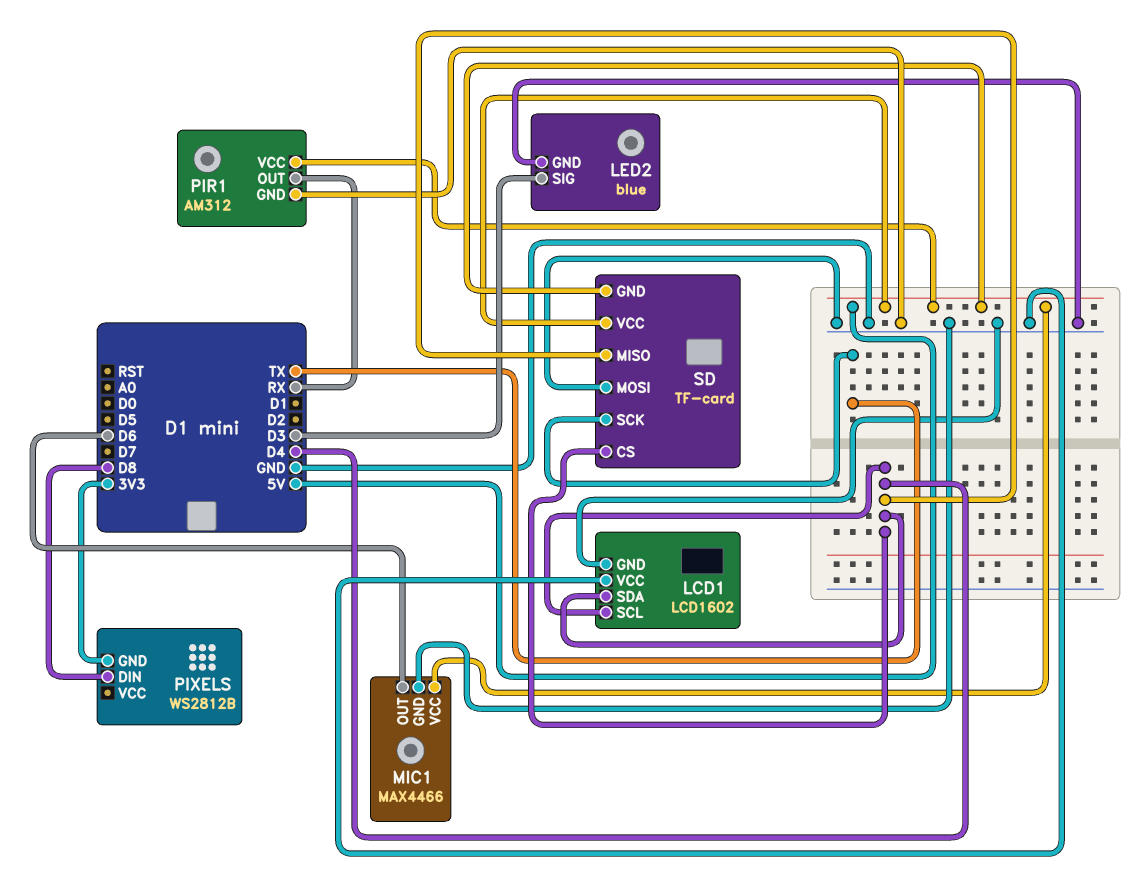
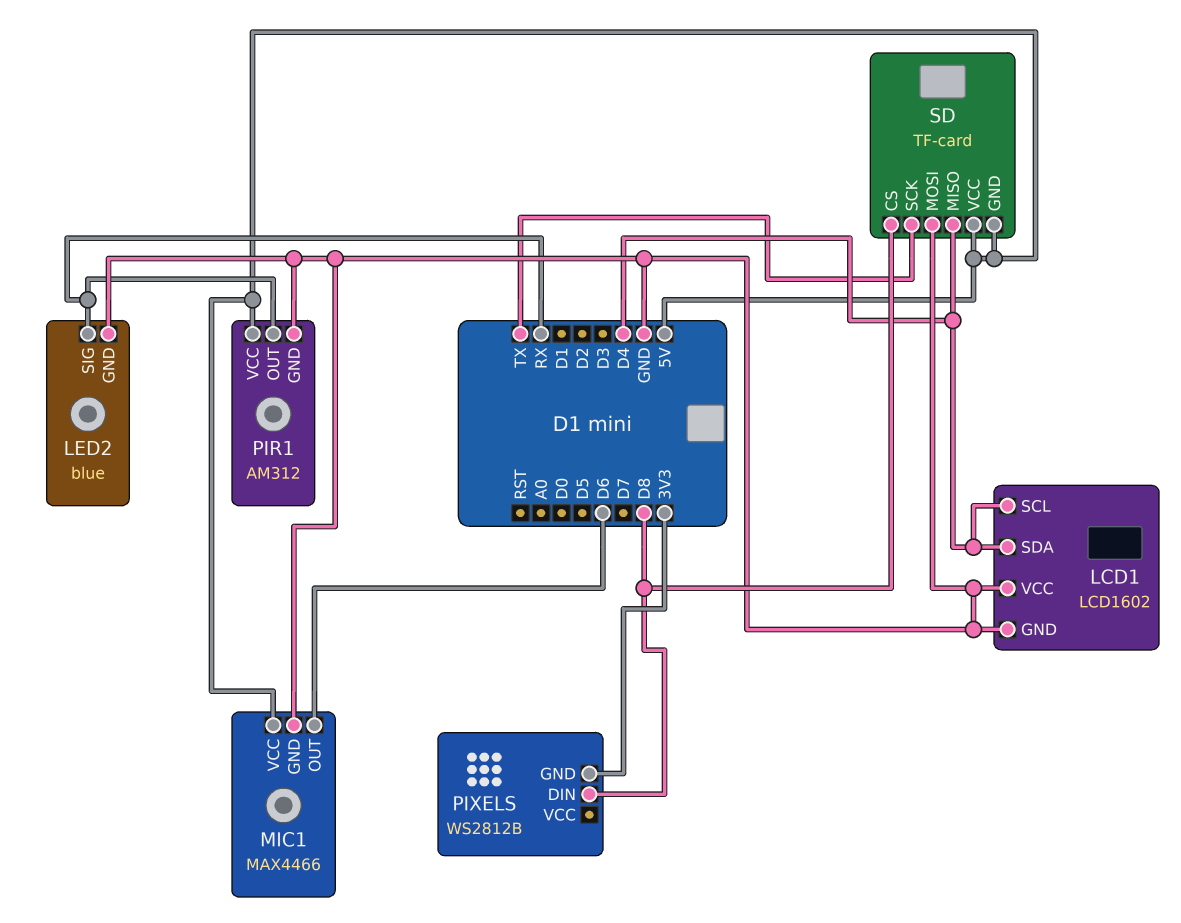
LED2 pin SIG: D3 -> RX
SD pin CS: D4 -> D8

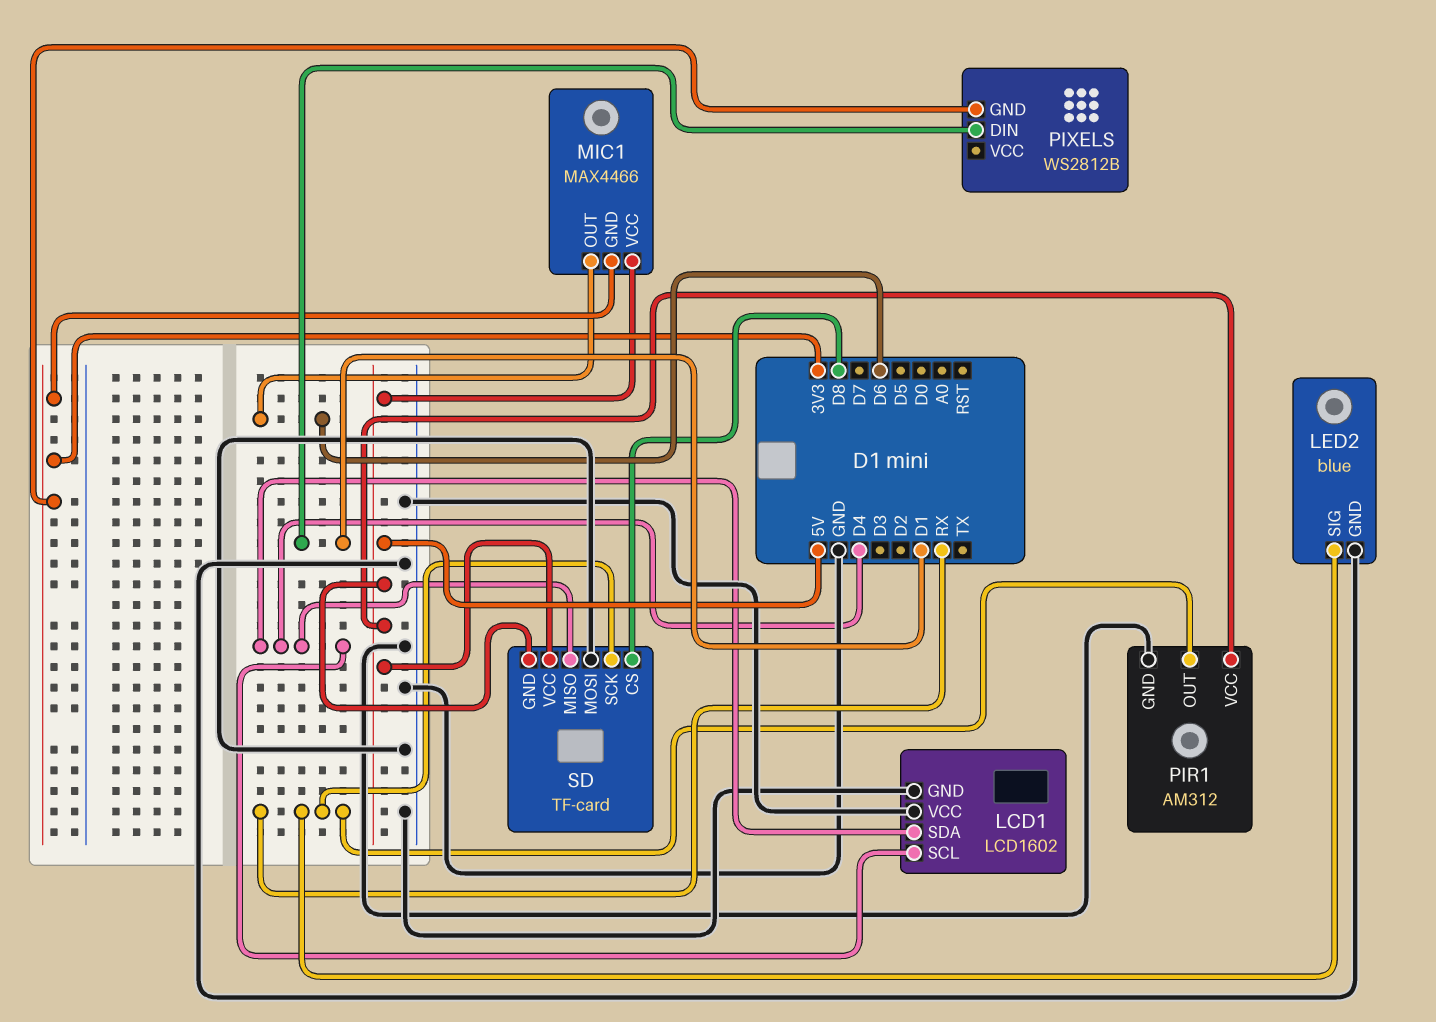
MIC1 pin GND: GND -> 3V3
PIXELS pin DIN: D8 -> D1
SD pin SCK: TX -> RX

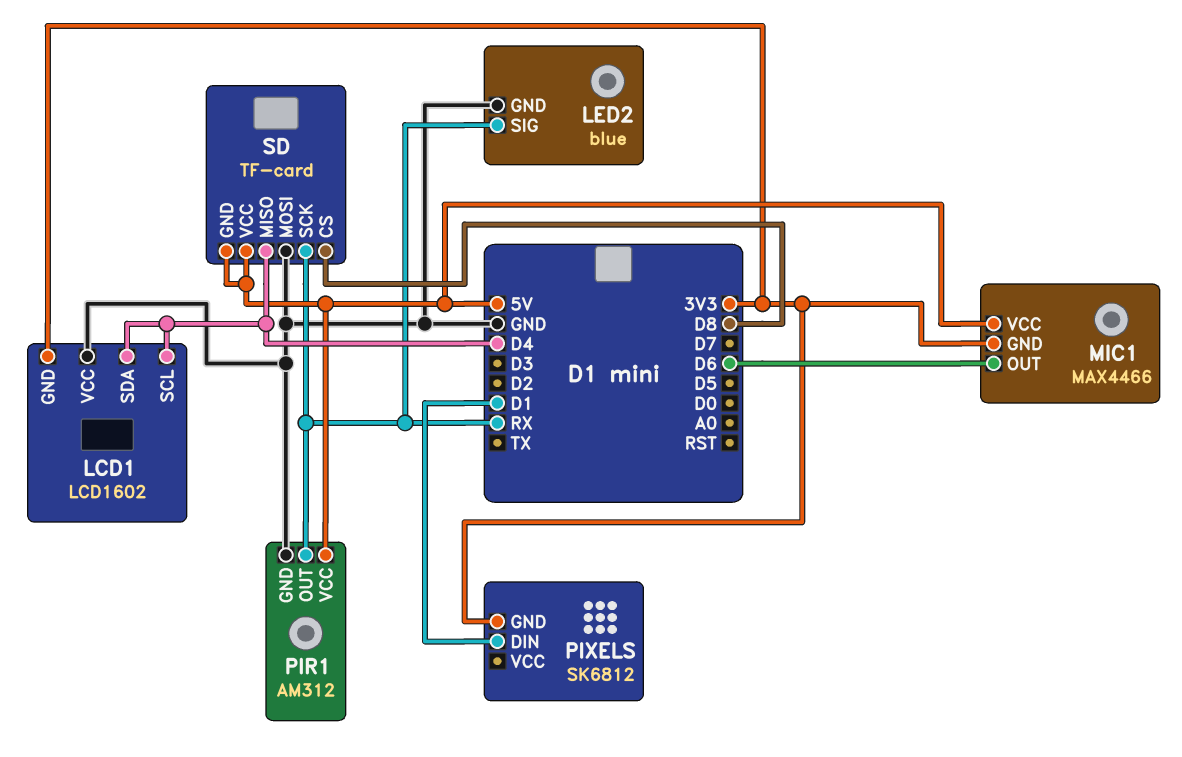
LCD1 pin GND: GND -> 3V3
PIXELS: WS2812B -> SK6812

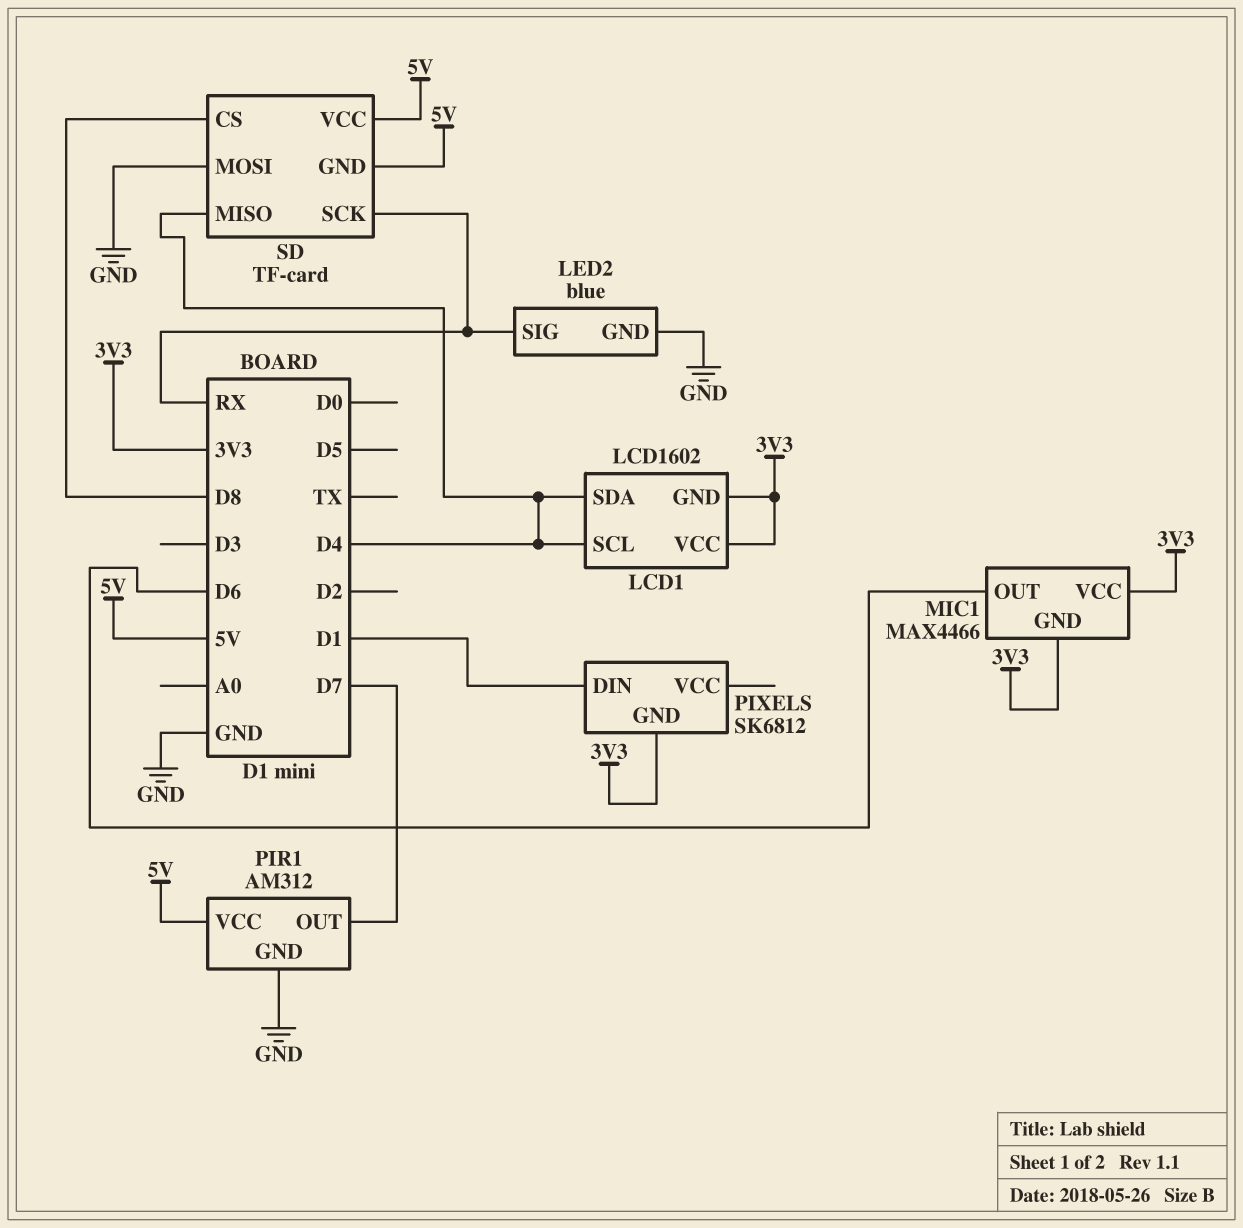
LCD1 pin VCC: GND -> 3V3
MIC1 pin VCC: 5V -> 3V3
PIR1 pin OUT: RX -> D7

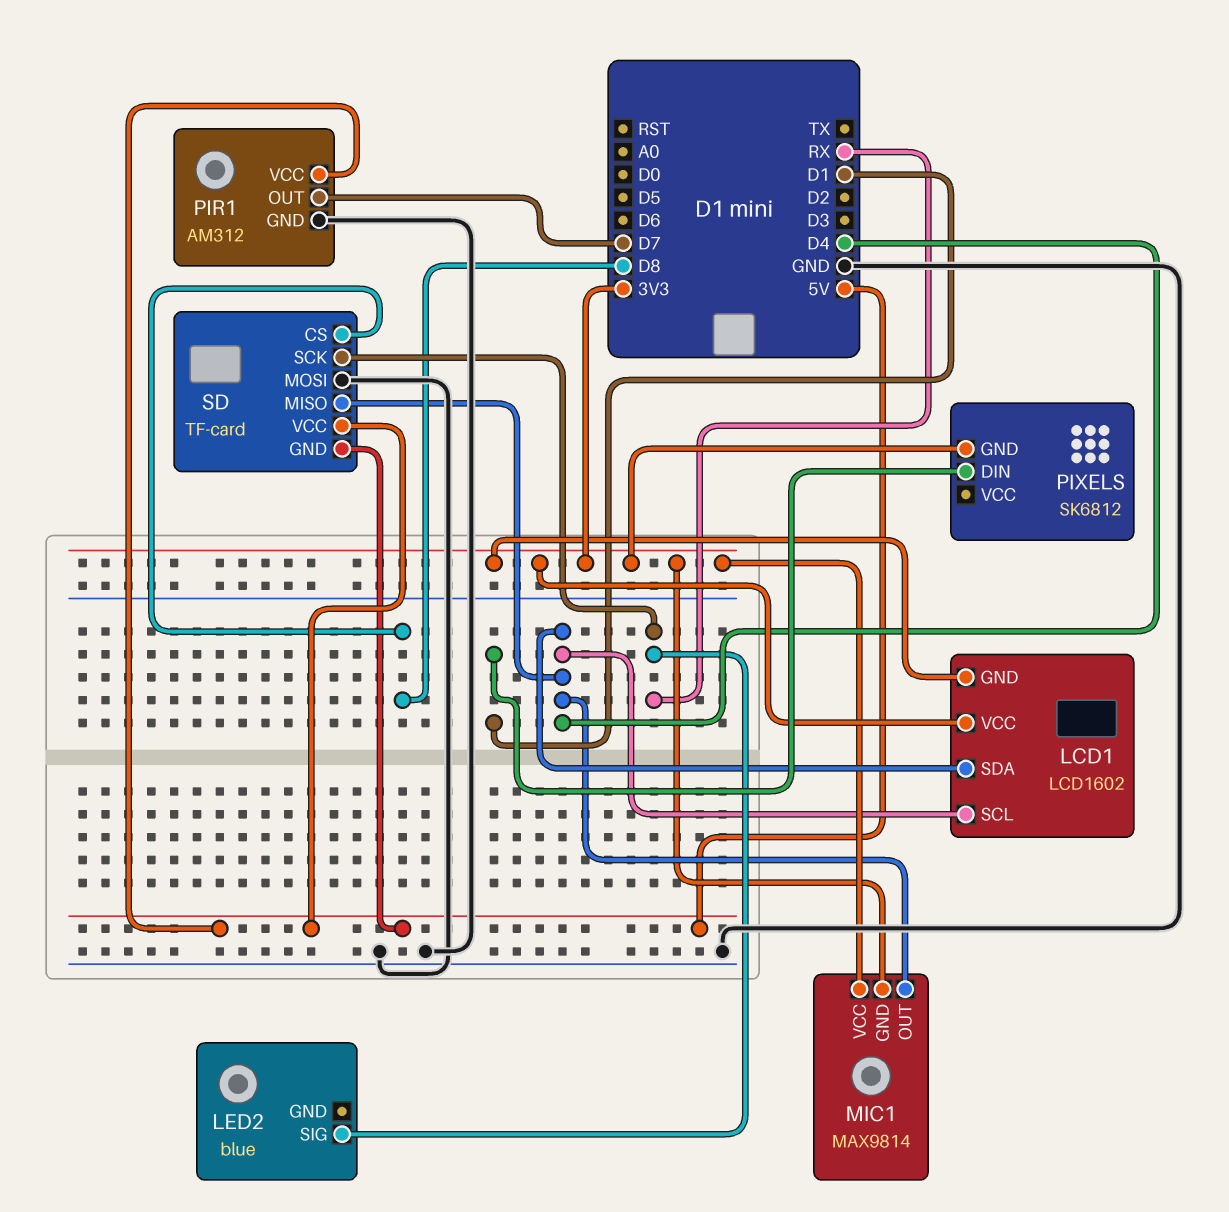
LED2 pin GND: GND -> none
MIC1: MAX4466 -> MAX9814
MIC1 pin OUT: D6 -> D4

